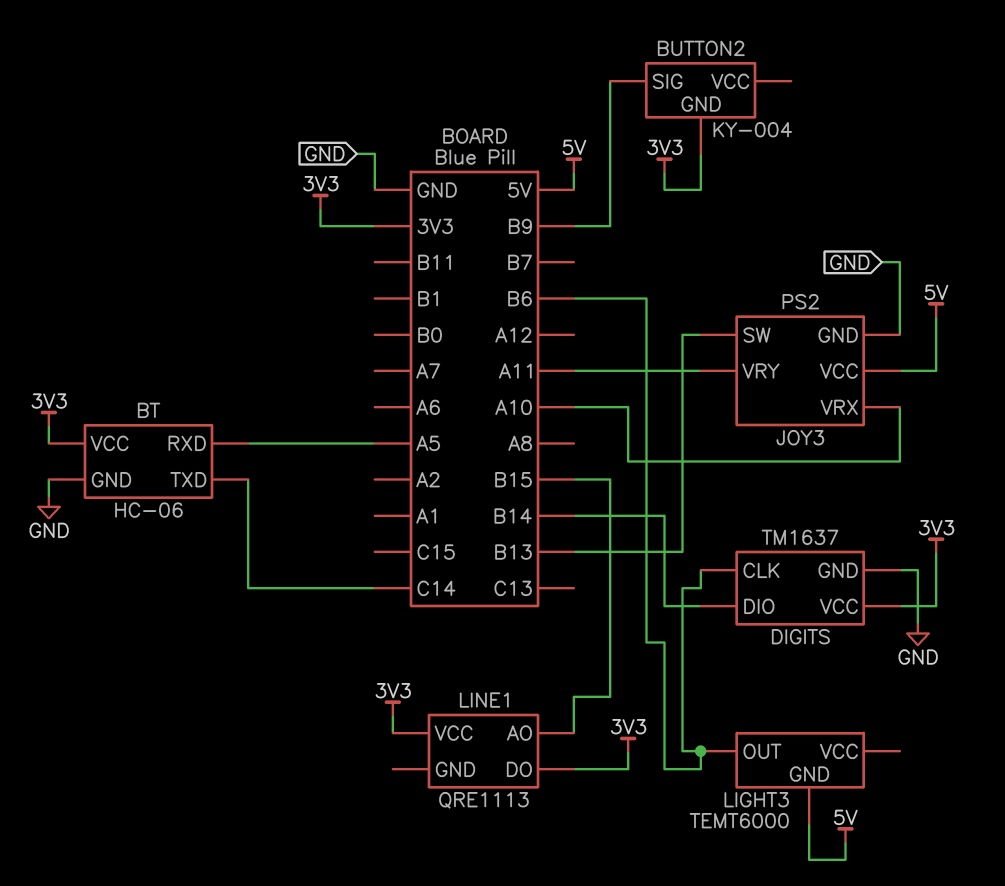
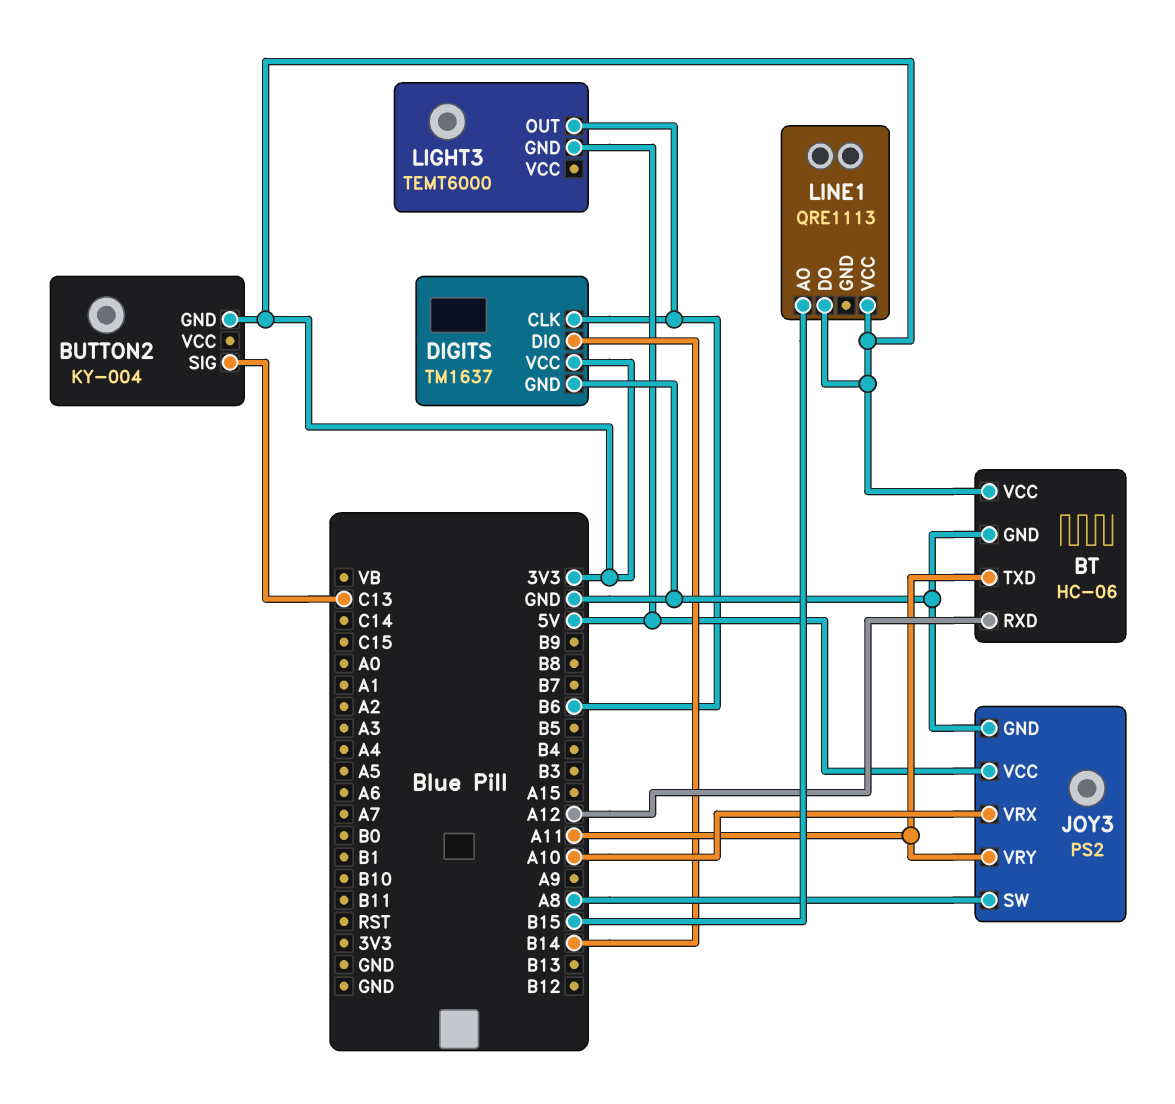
BT pin RXD: A5 -> A12
BT pin TXD: C14 -> A11
BUTTON2 pin SIG: B9 -> C13
JOY3 pin SW: B13 -> A8

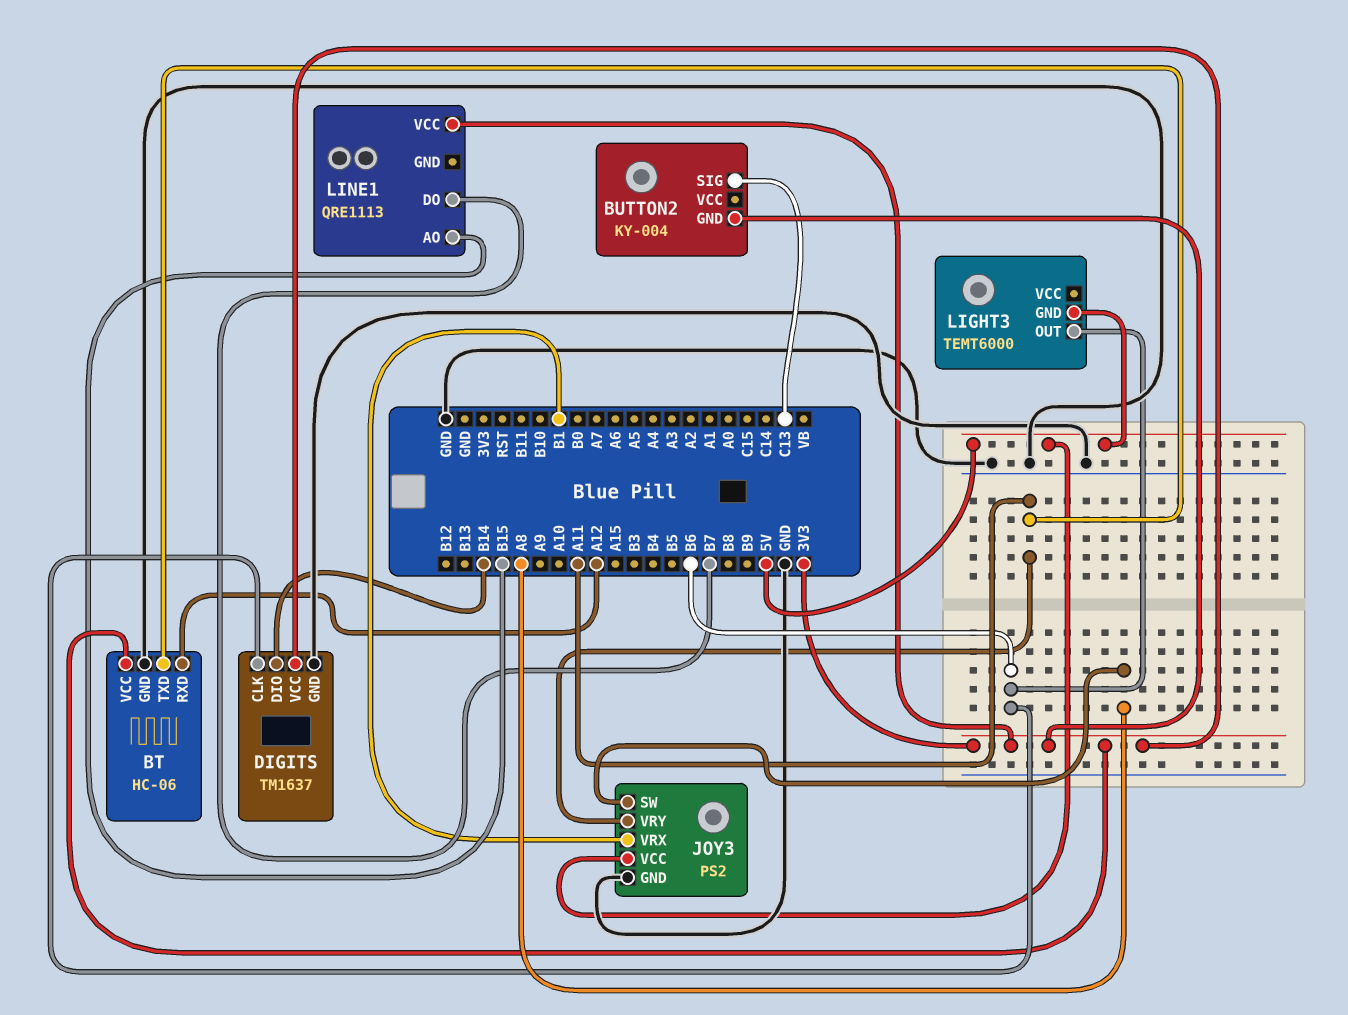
JOY3 pin VRX: A10 -> B1
LINE1 pin DO: 3V3 -> B7

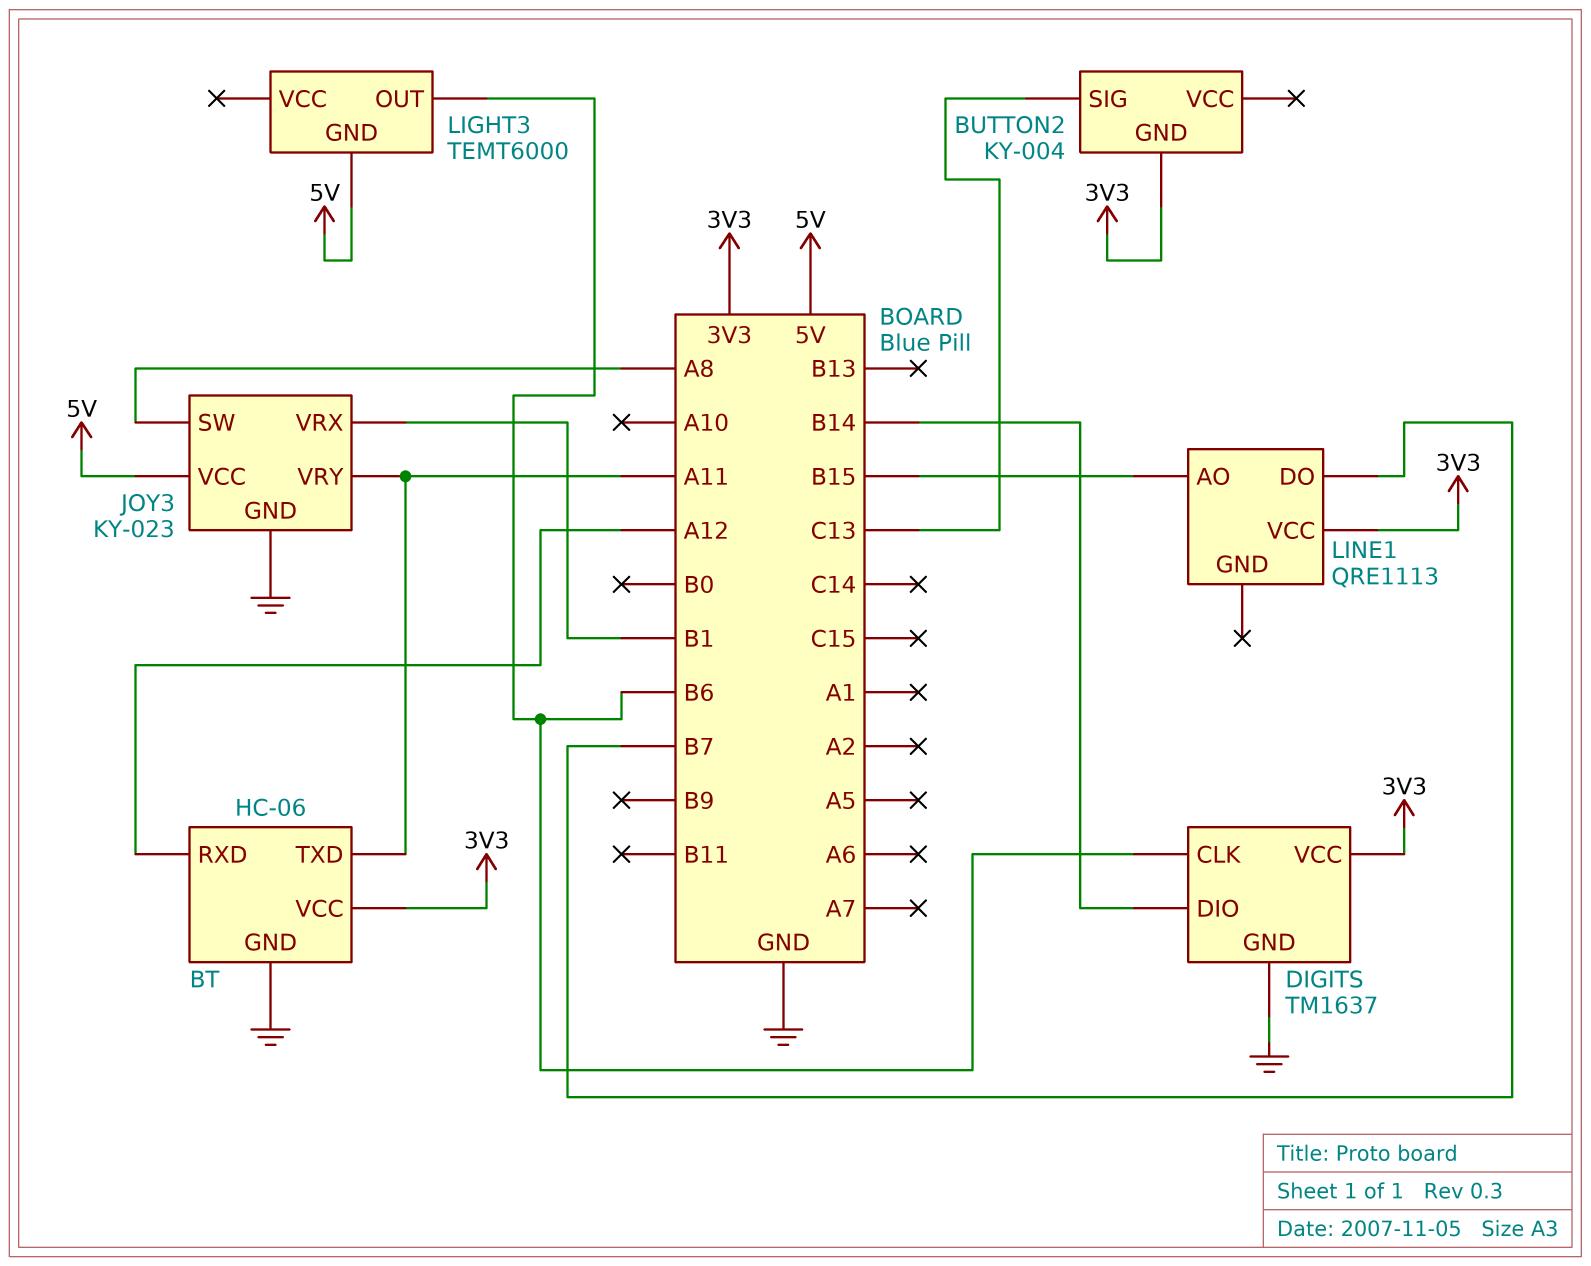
JOY3: PS2 -> KY-023

